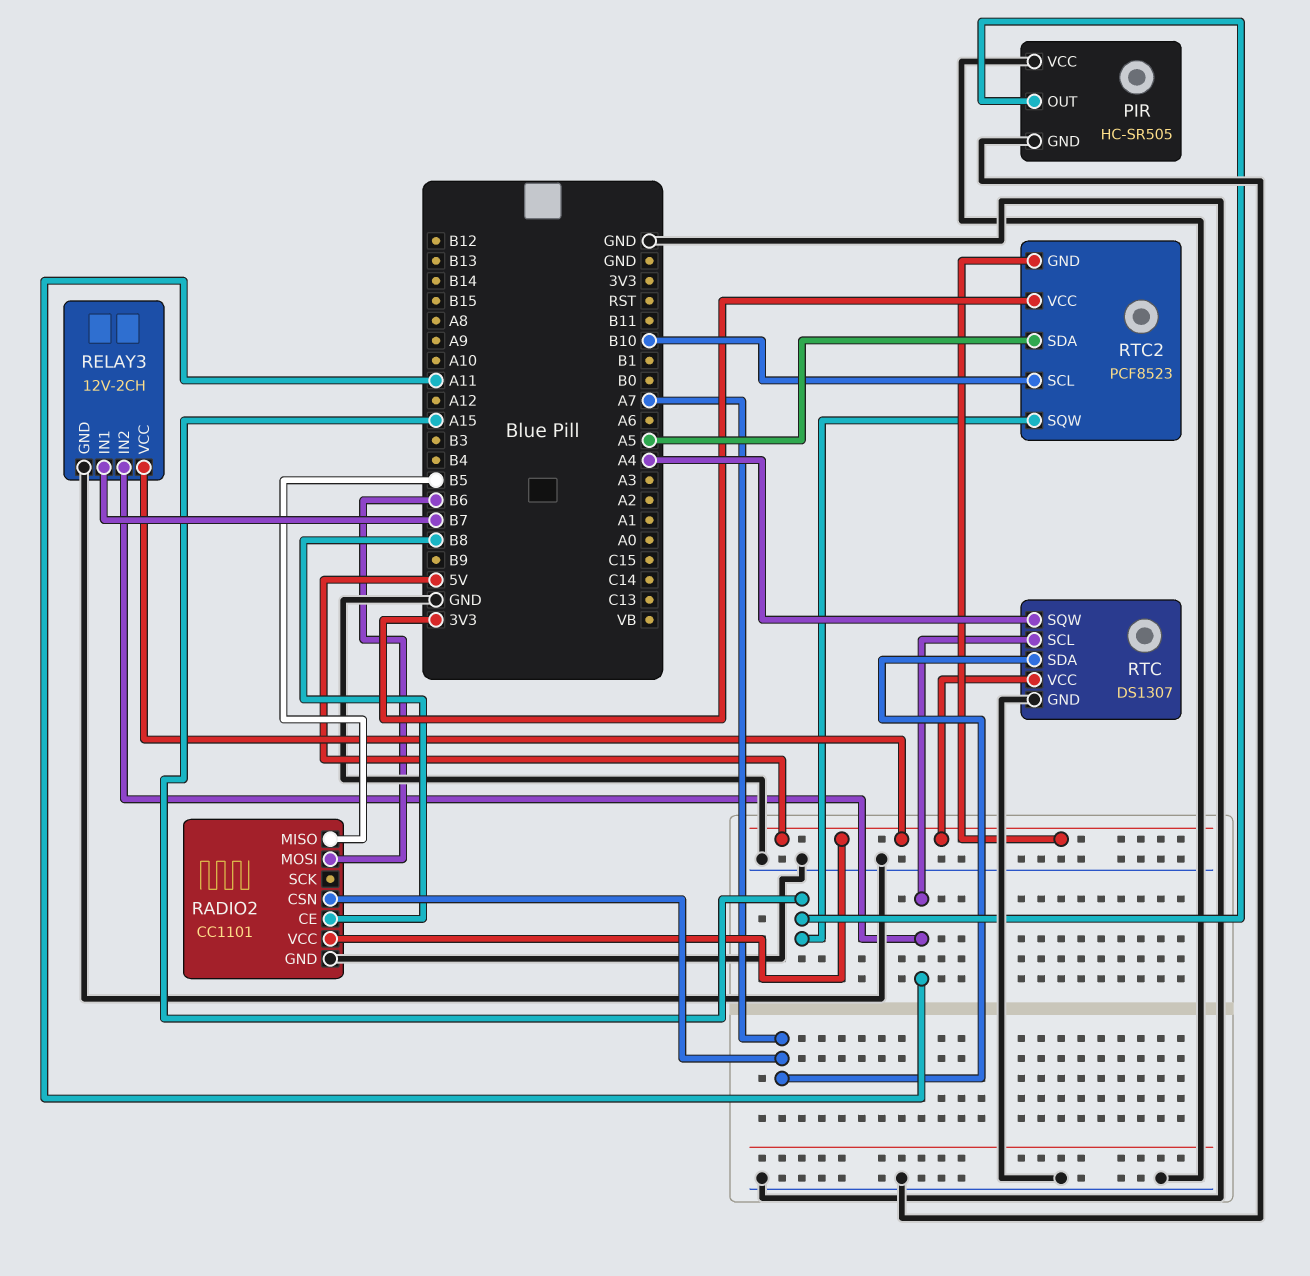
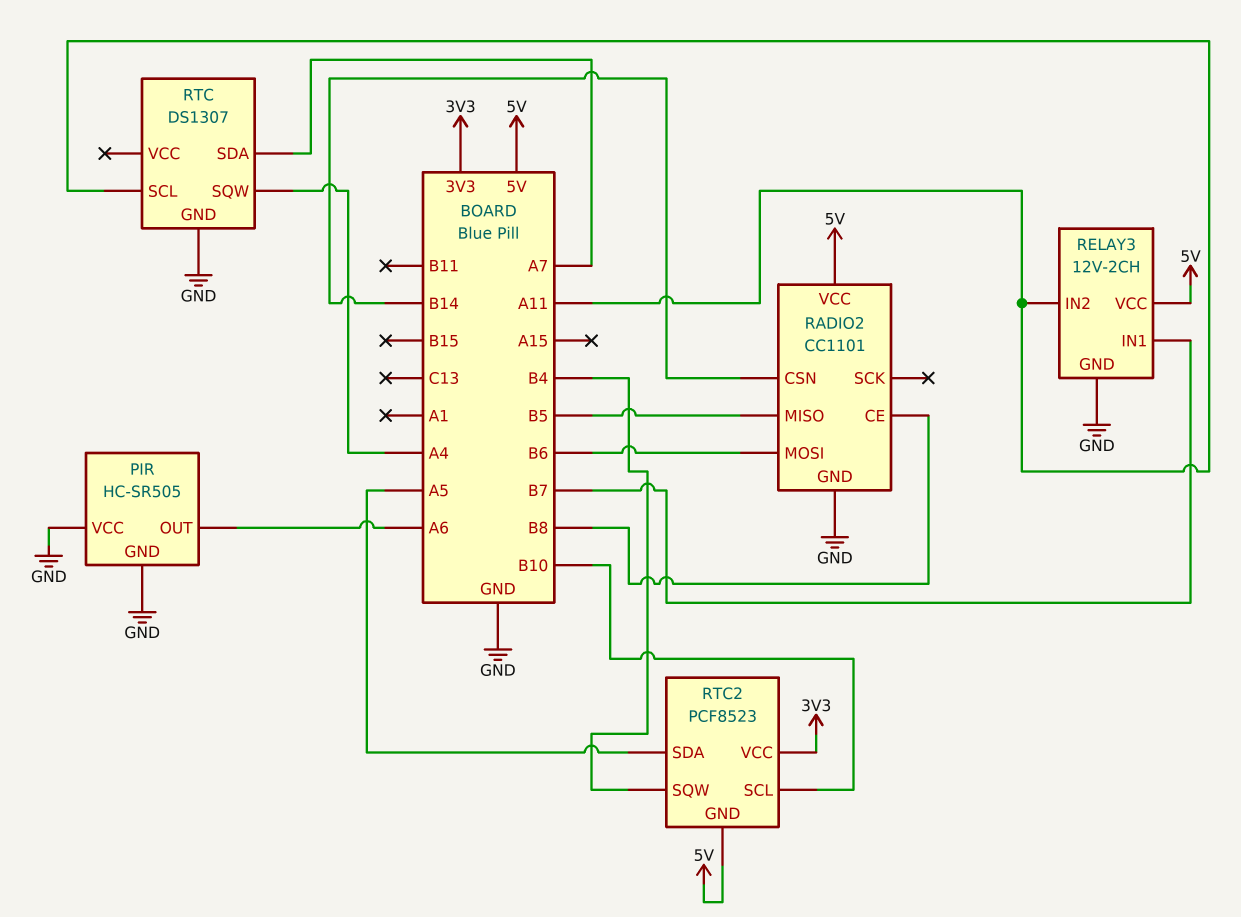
PIR pin OUT: A15 -> A6
RADIO2 pin CSN: A7 -> B14
RTC pin VCC: 5V -> none
RTC2 pin SQW: A15 -> B4

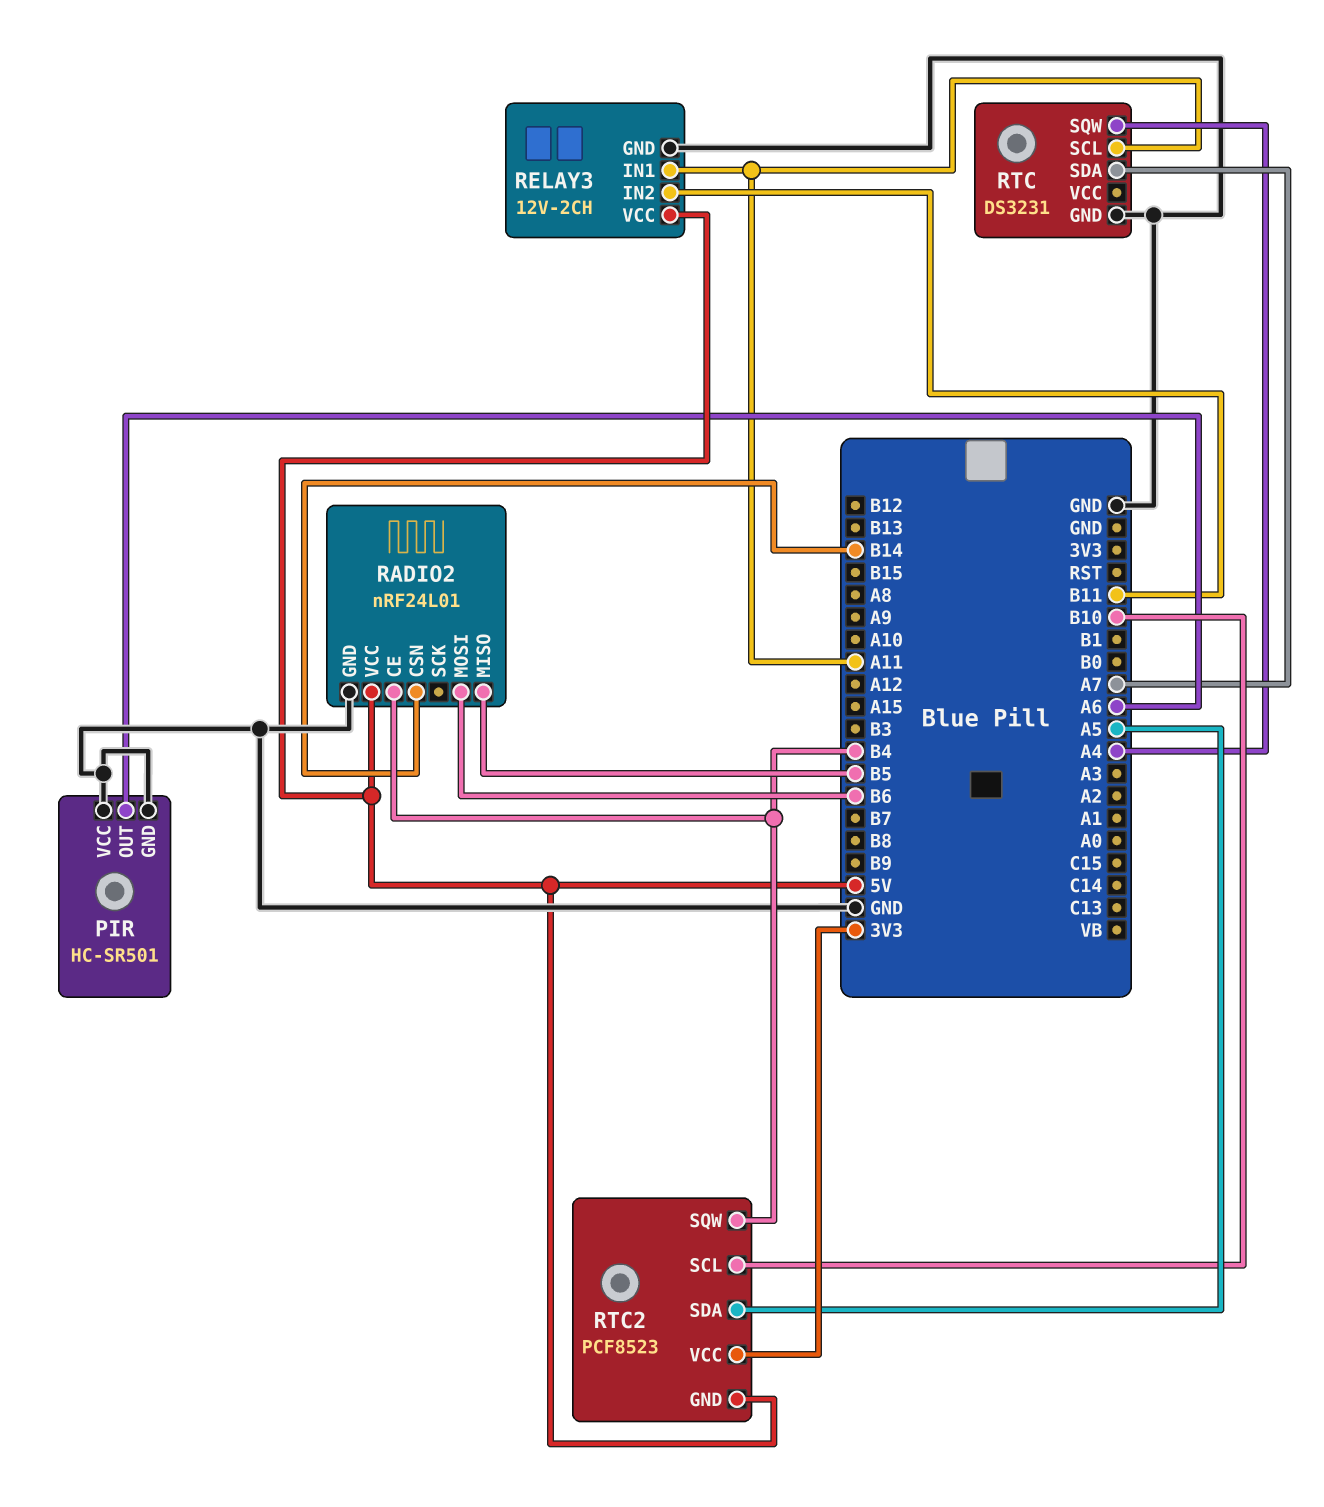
PIR: HC-SR505 -> HC-SR501
RADIO2: CC1101 -> nRF24L01
RADIO2 pin CE: B8 -> B4
RELAY3 pin IN1: B7 -> A11
RELAY3 pin IN2: A11 -> B11
RTC: DS1307 -> DS3231

